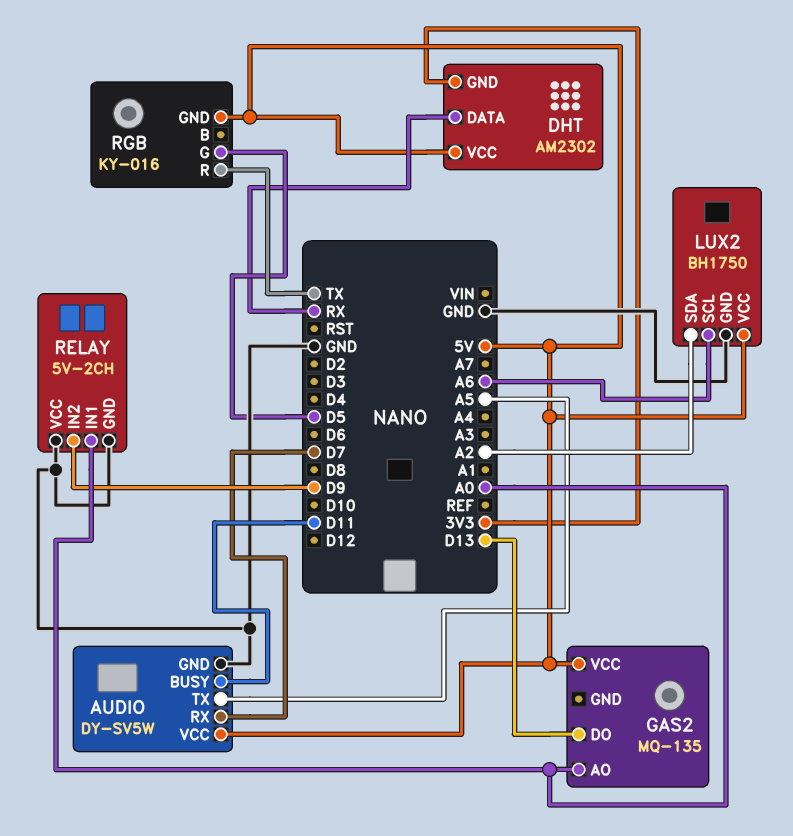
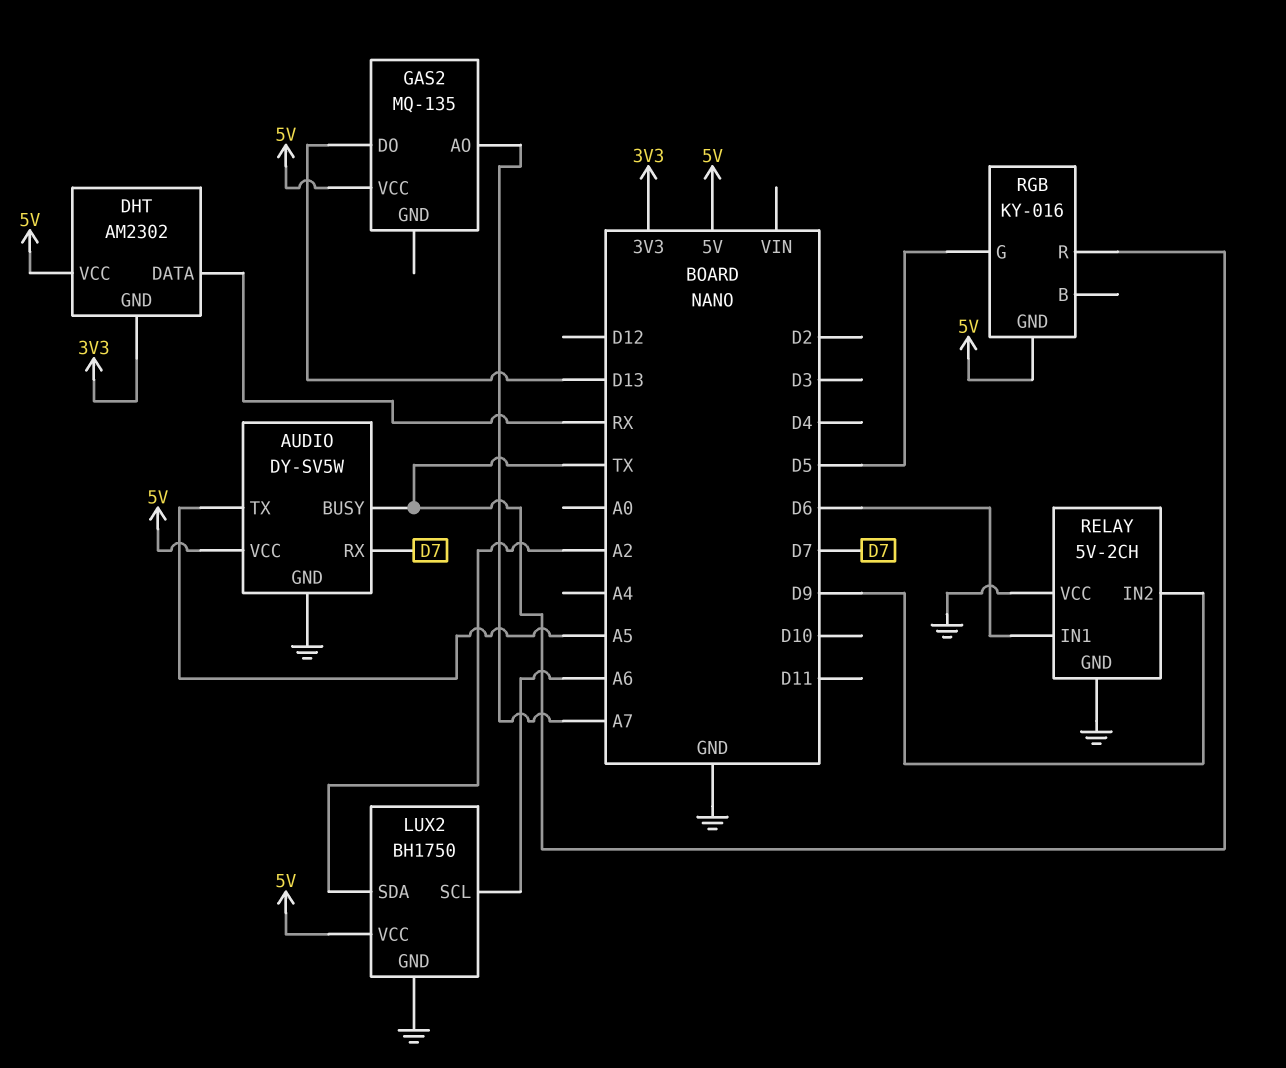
AUDIO pin BUSY: D11 -> TX
GAS2 pin AO: A0 -> A7
RELAY pin IN1: A0 -> D6

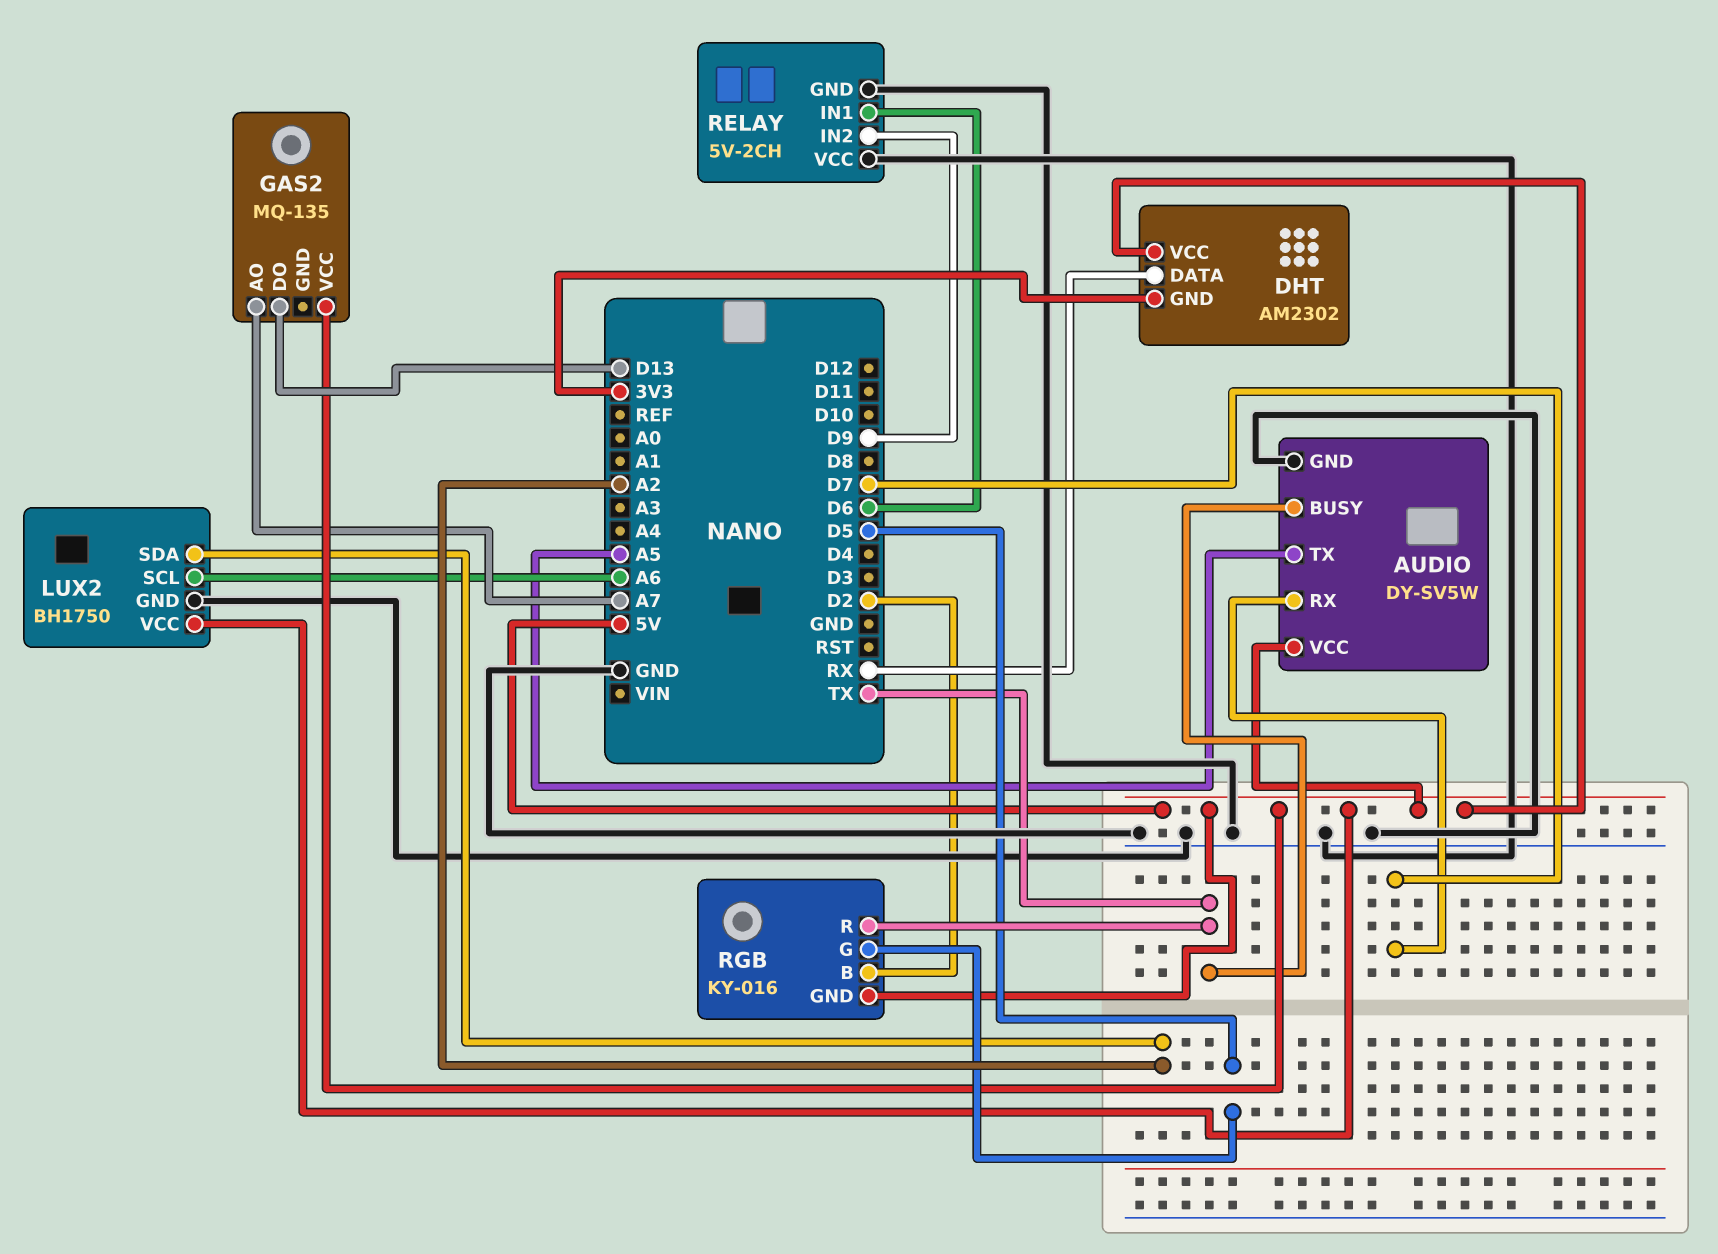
RGB pin B: none -> D2

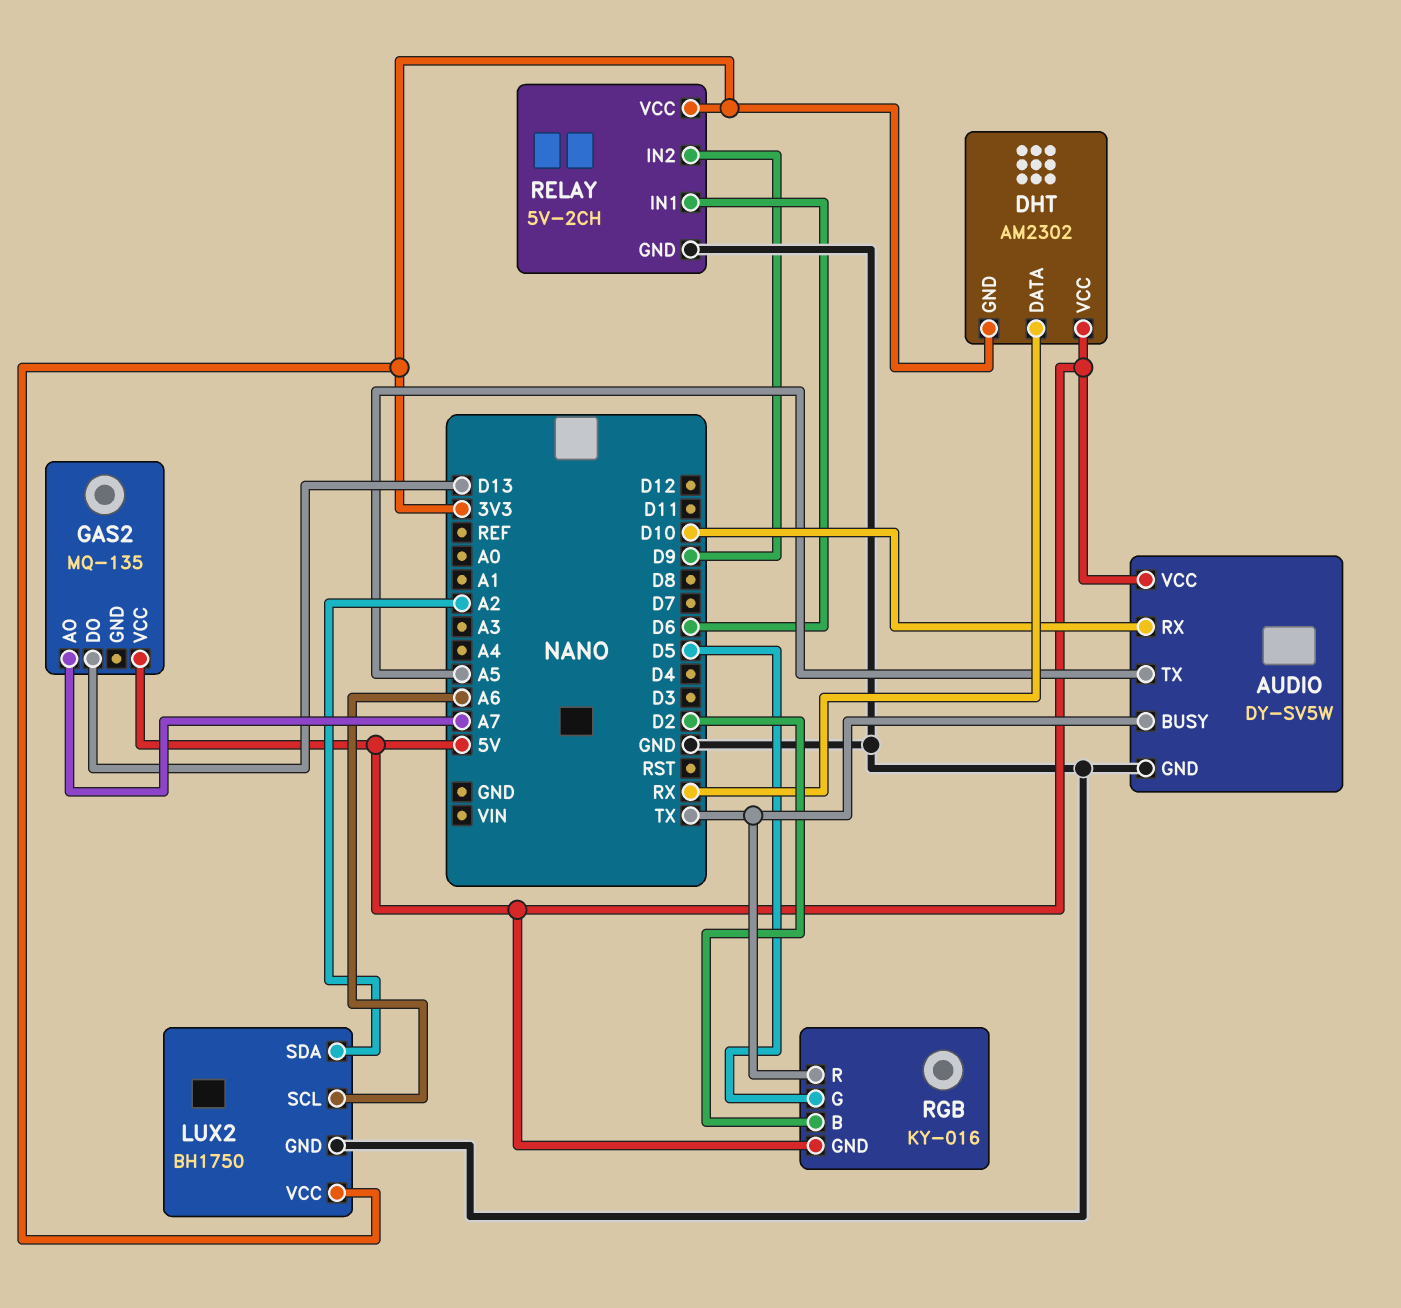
AUDIO pin RX: D7 -> D10
LUX2 pin VCC: 5V -> 3V3
RELAY pin VCC: GND -> 3V3

